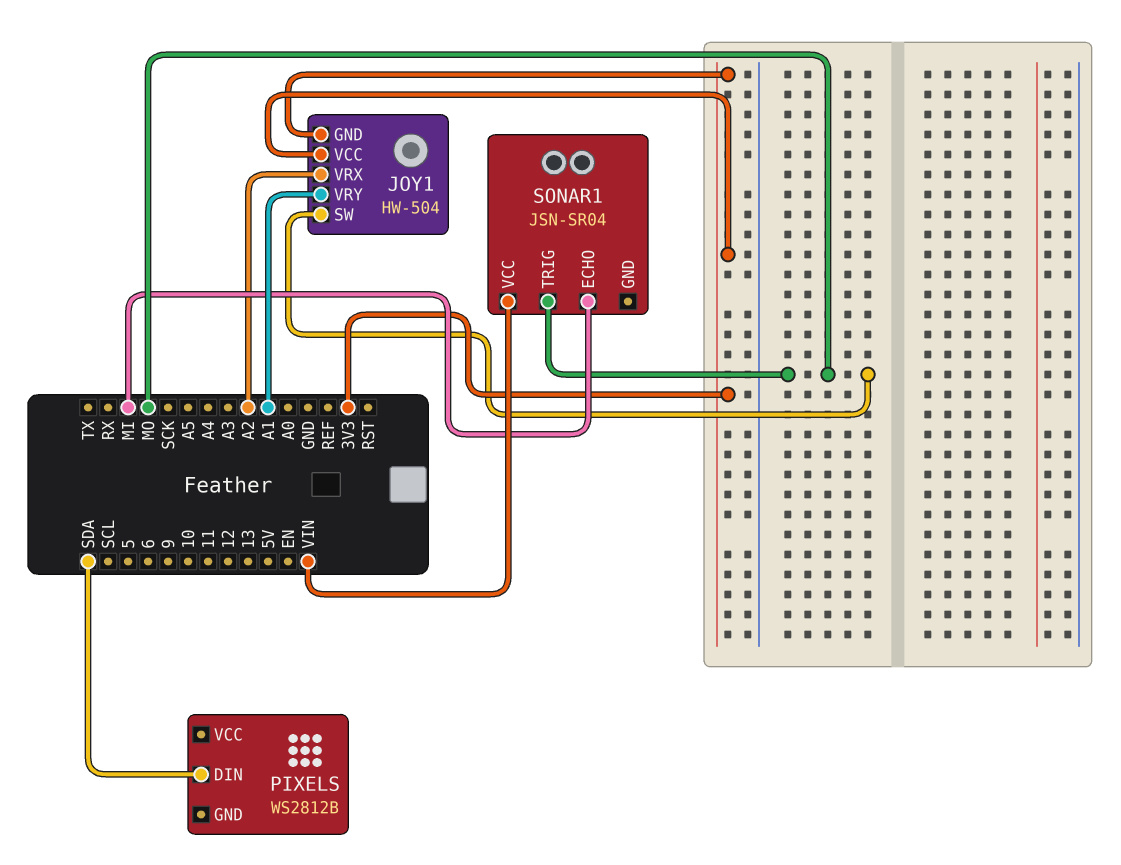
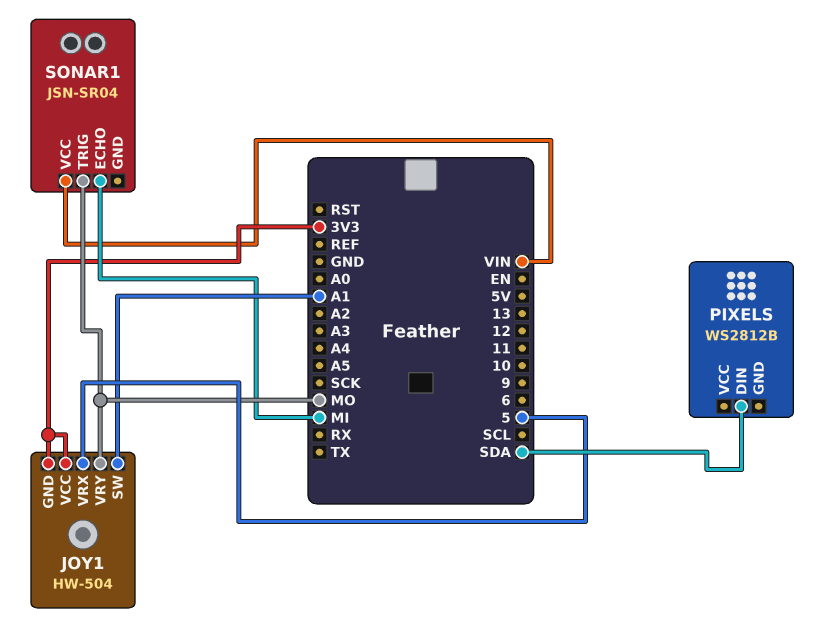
JOY1 pin SW: MO -> A1
JOY1 pin VRX: A2 -> 5
JOY1 pin VRY: A1 -> MO

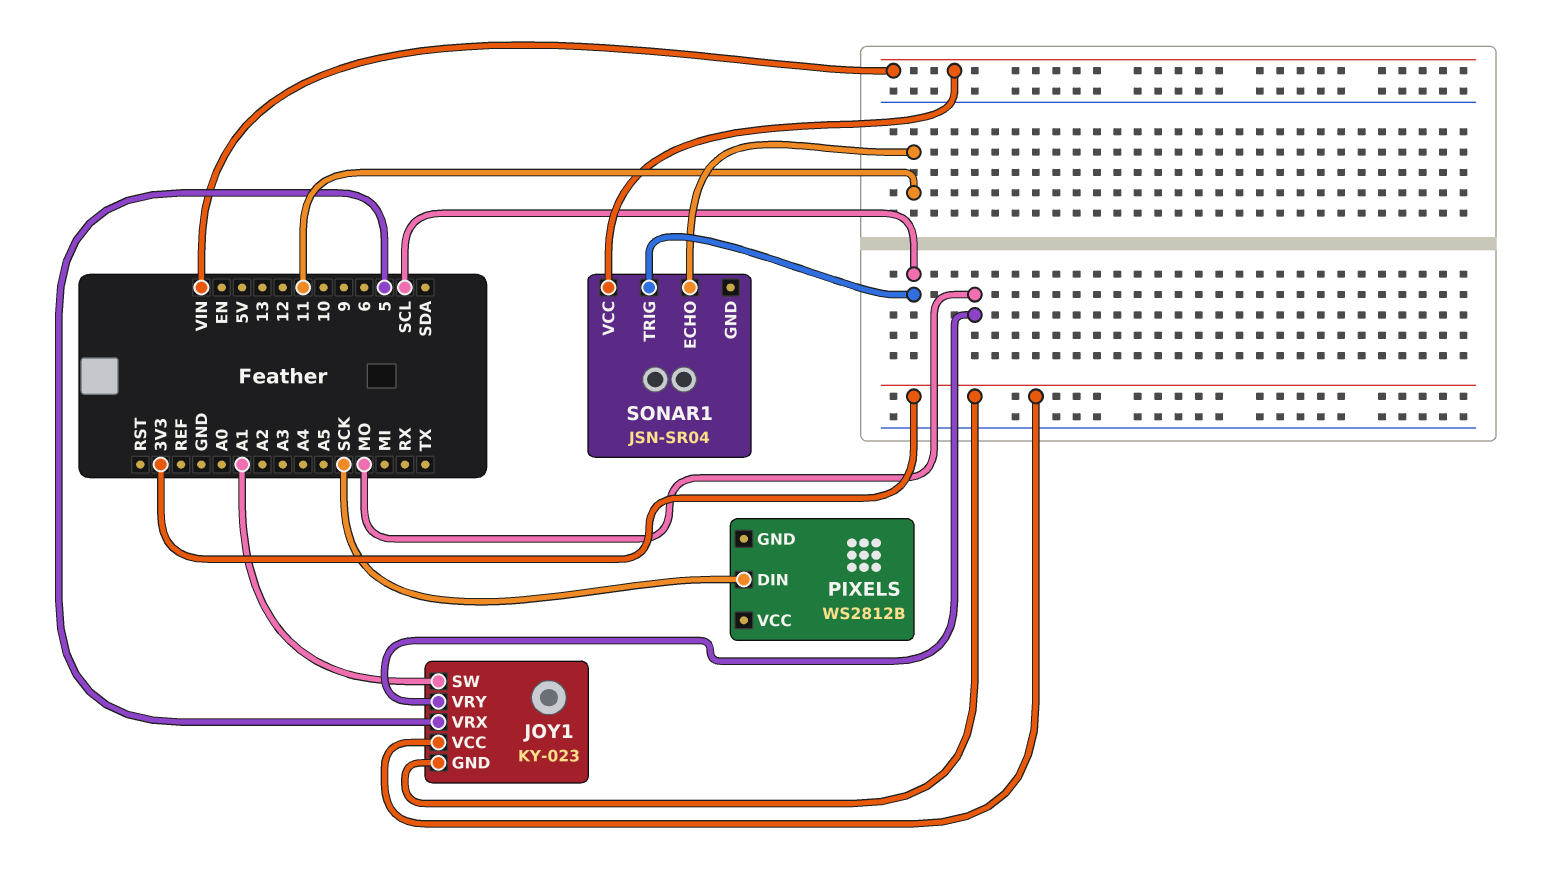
JOY1: HW-504 -> KY-023
PIXELS pin DIN: SDA -> SCK
SONAR1 pin ECHO: MI -> 11
SONAR1 pin TRIG: MO -> SCL

